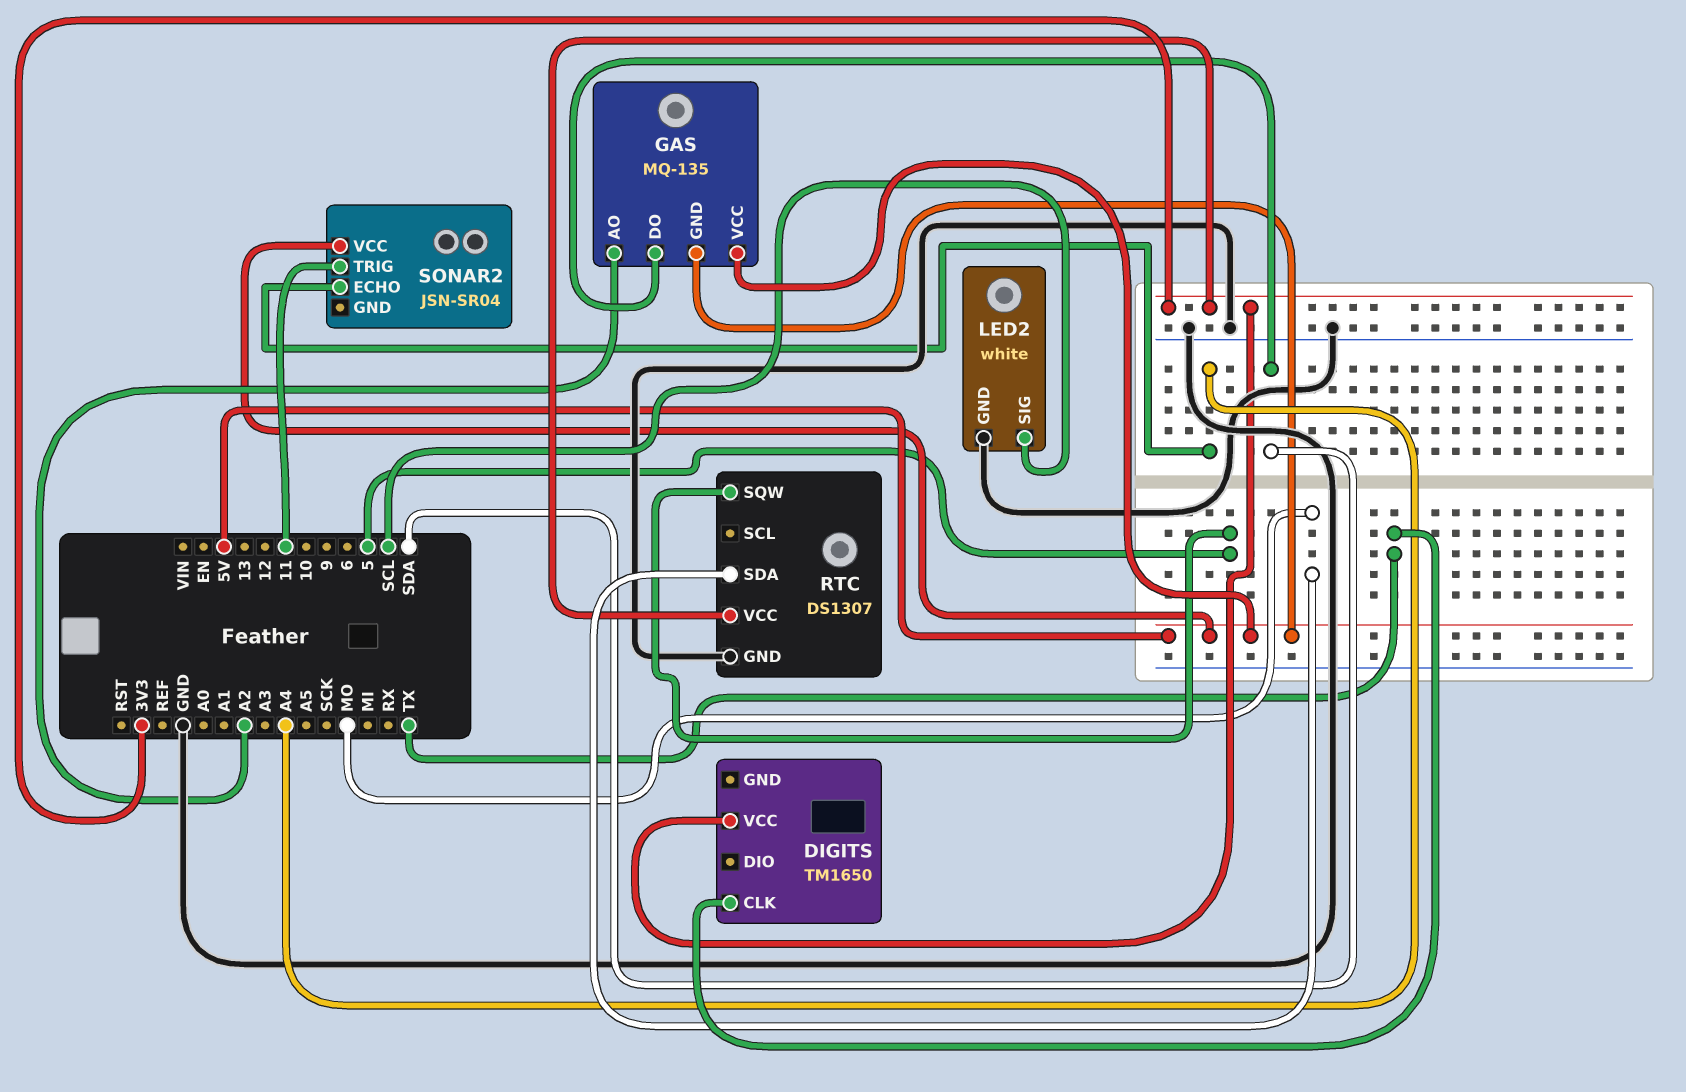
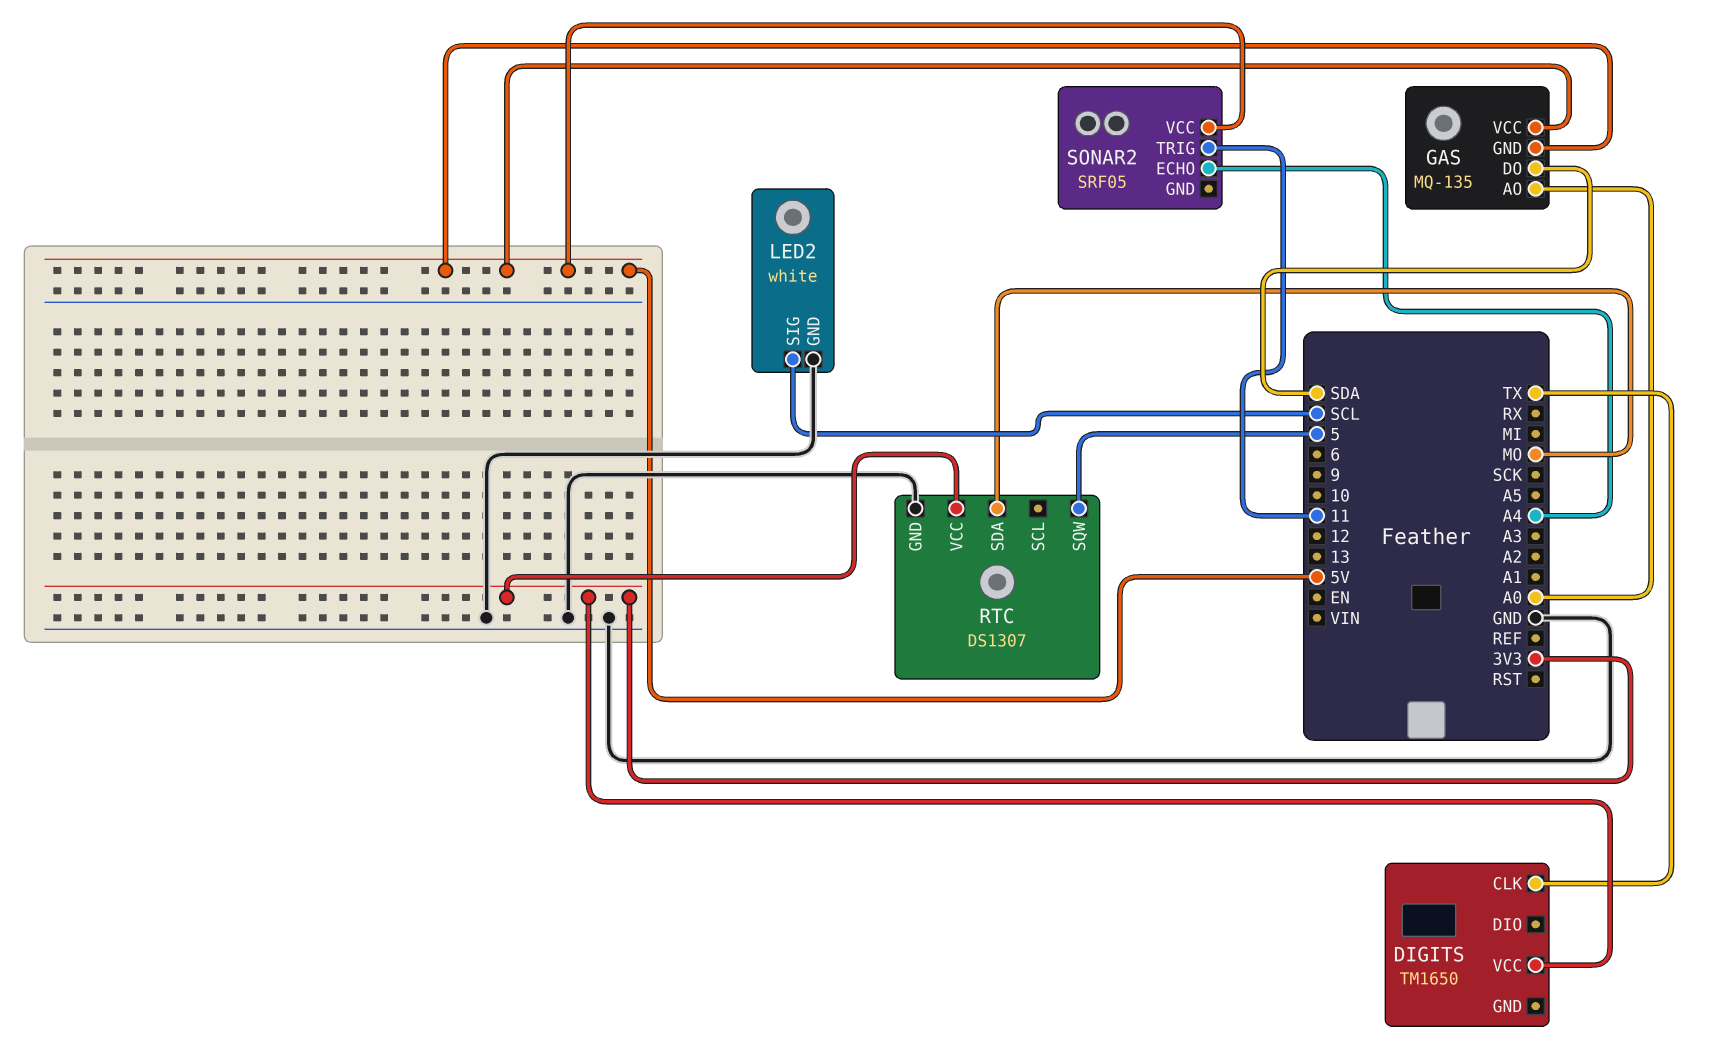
GAS pin AO: A2 -> A0
SONAR2: JSN-SR04 -> SRF05

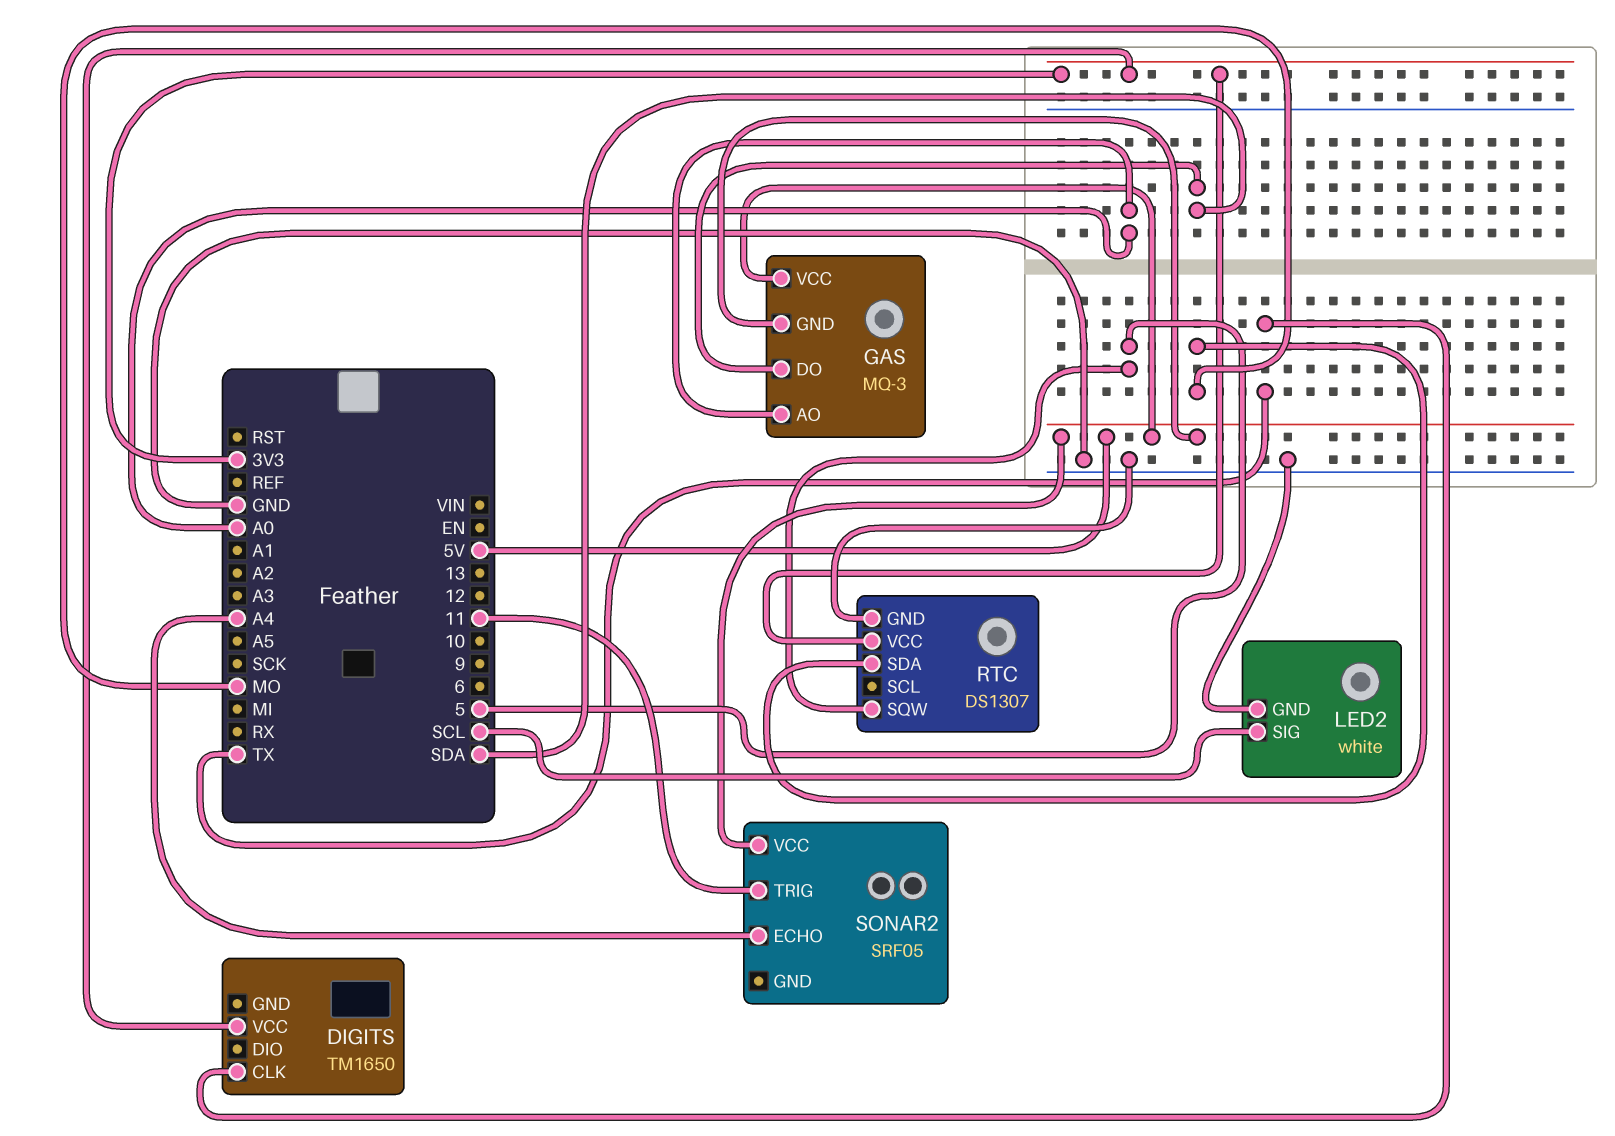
GAS: MQ-135 -> MQ-3

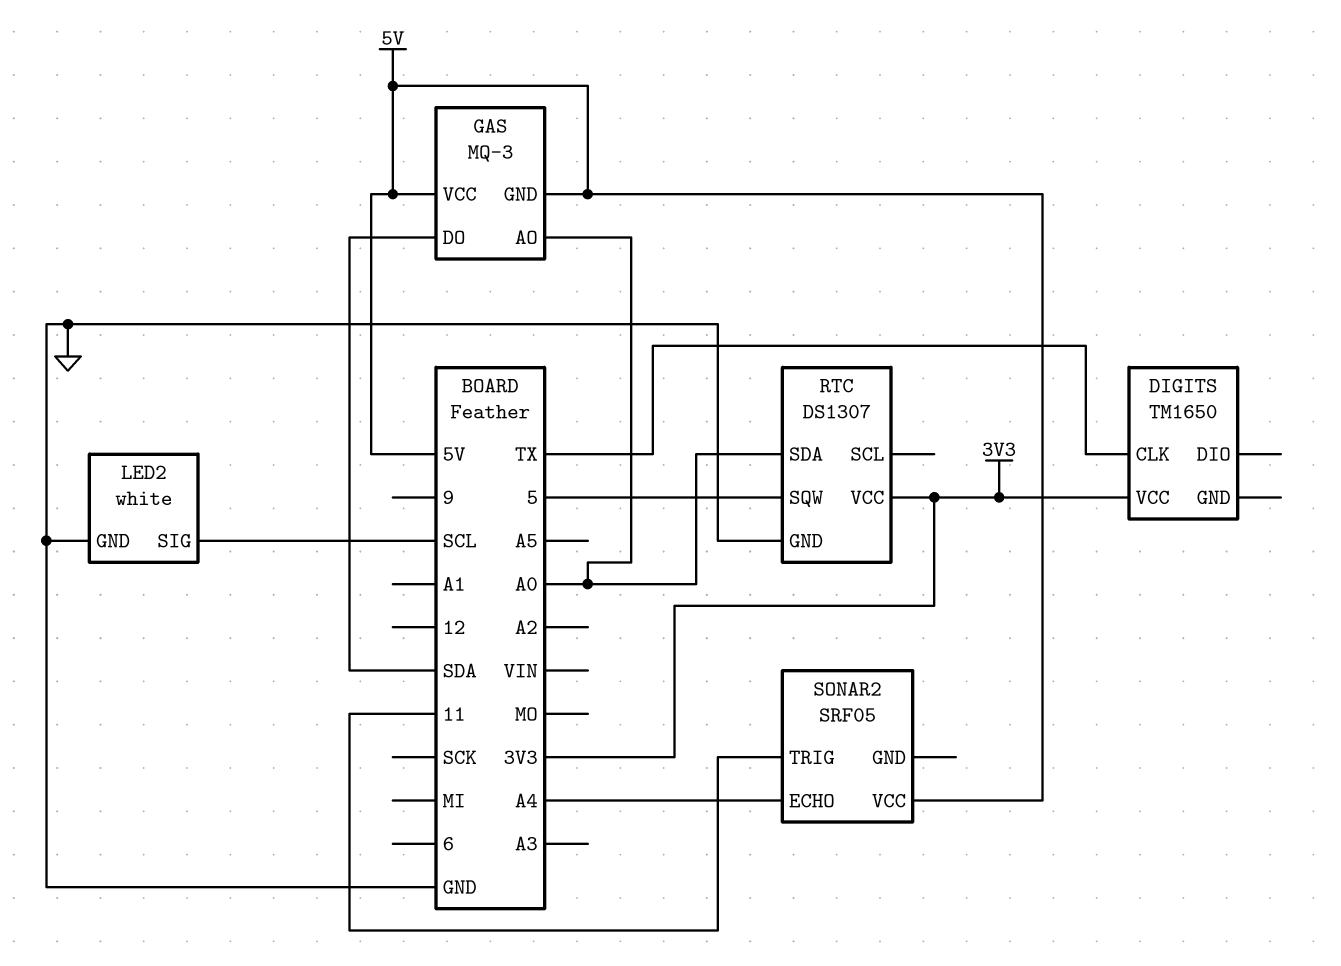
RTC pin SDA: MO -> A0

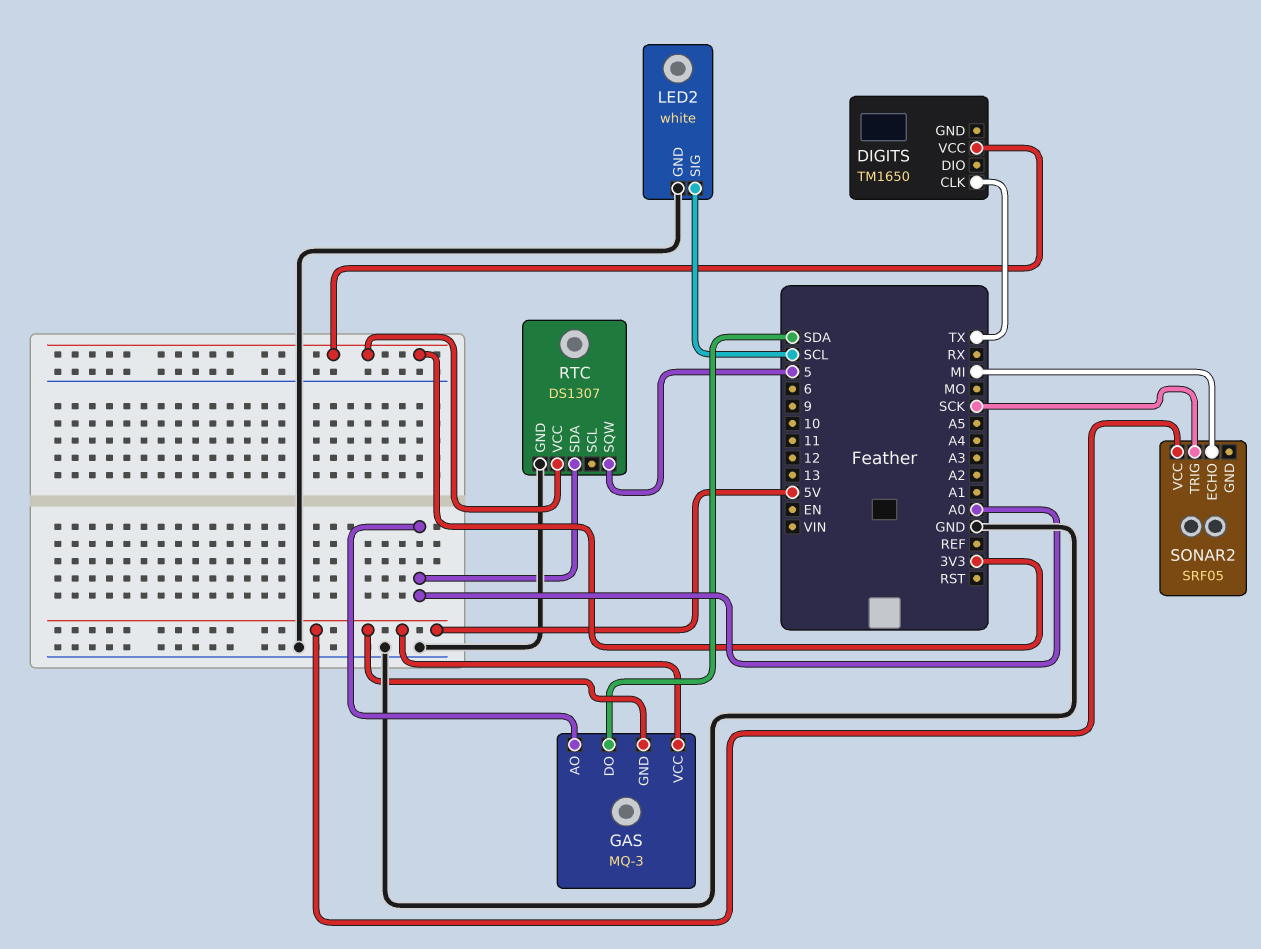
SONAR2 pin ECHO: A4 -> MI
SONAR2 pin TRIG: 11 -> SCK

